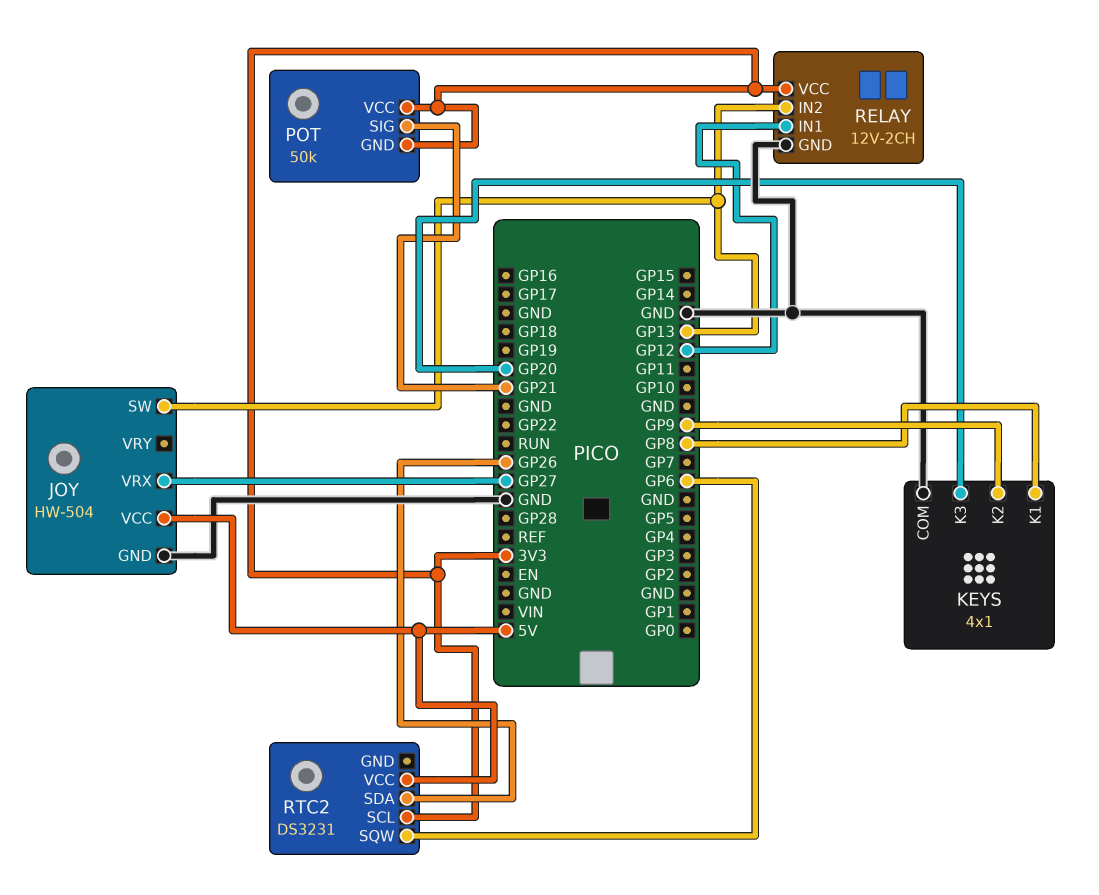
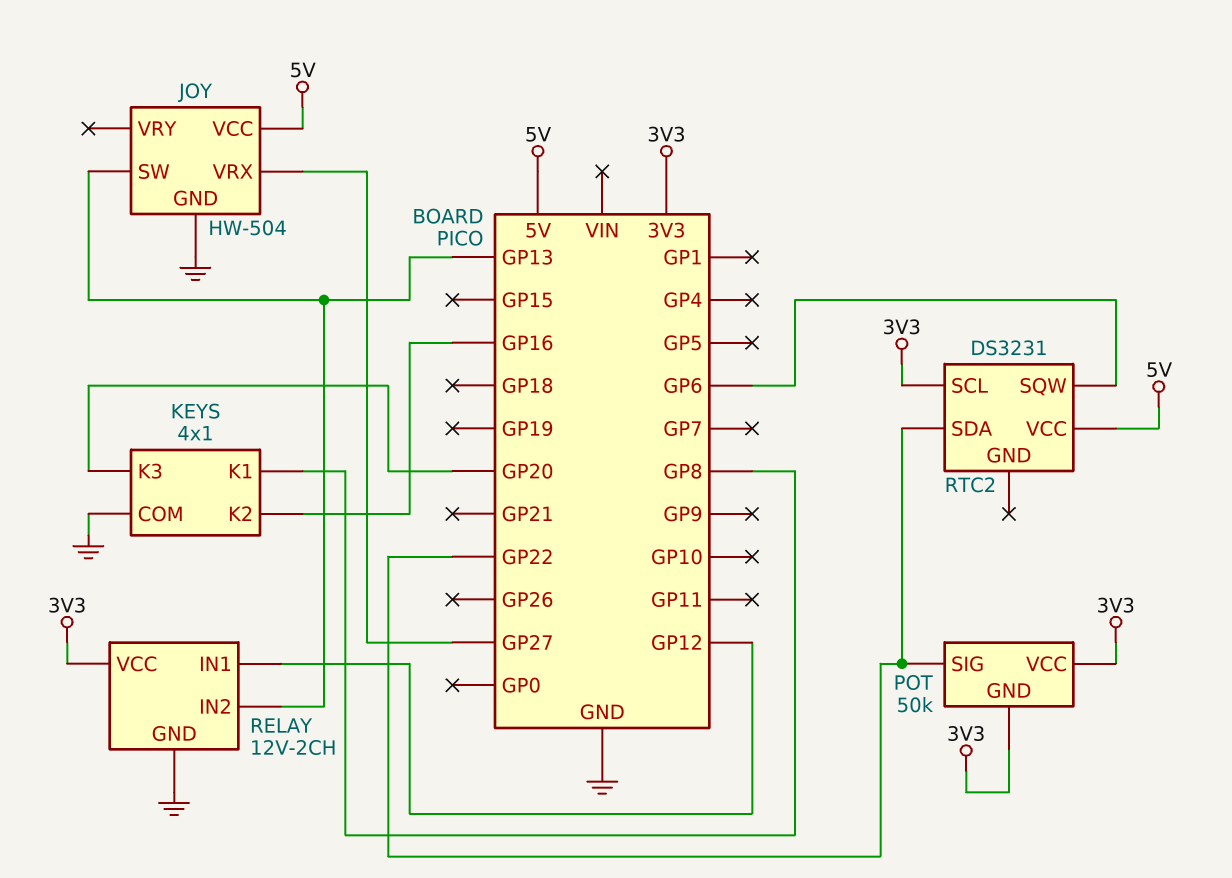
KEYS pin K2: GP9 -> GP16
POT pin SIG: GP21 -> GP22
RTC2 pin SDA: GP26 -> GP22

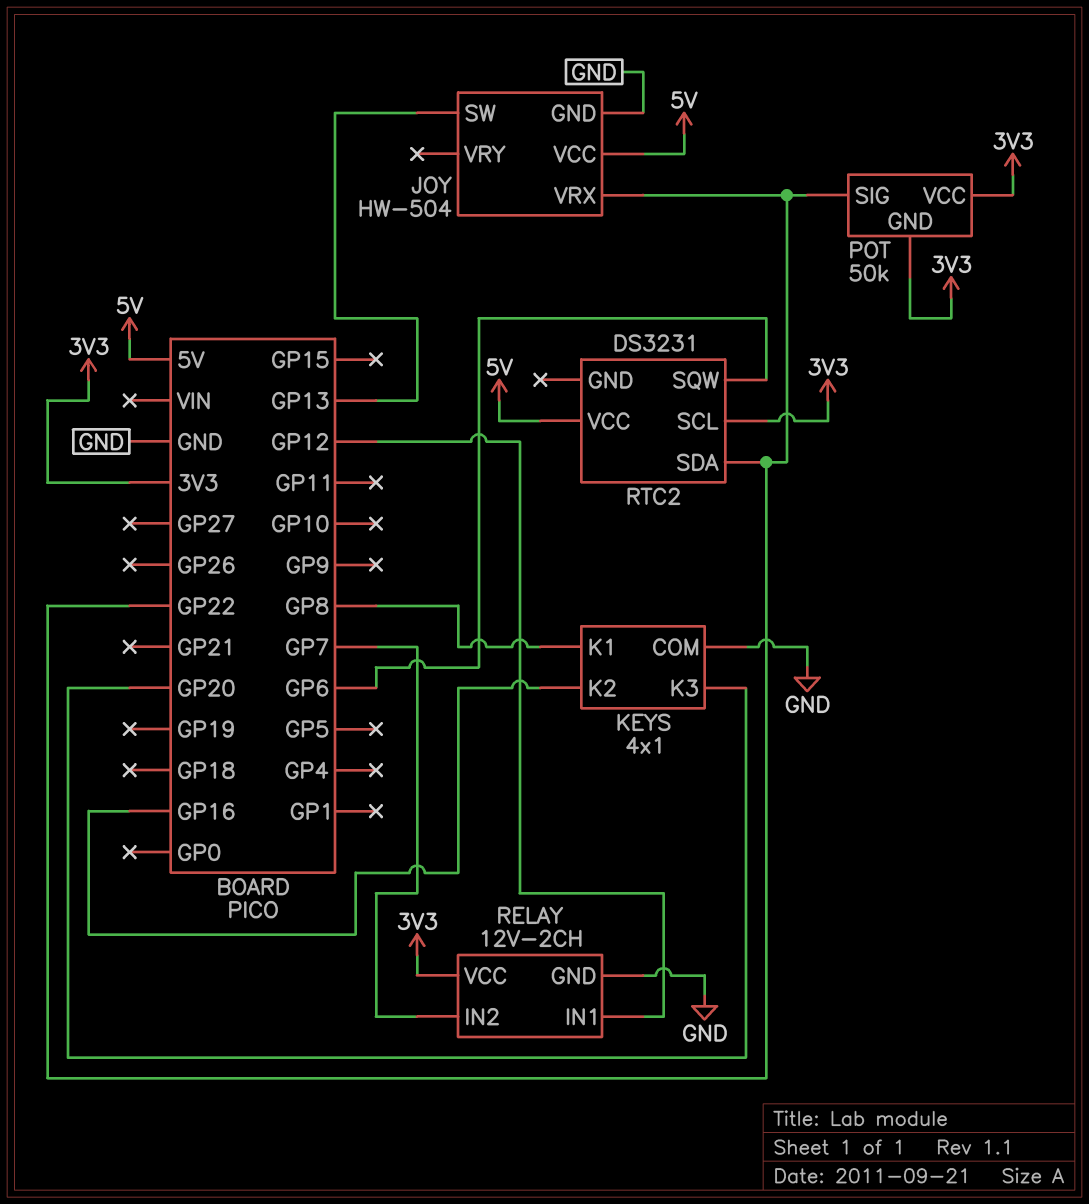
JOY pin VRX: GP27 -> GP22
RELAY pin IN2: GP13 -> GP7

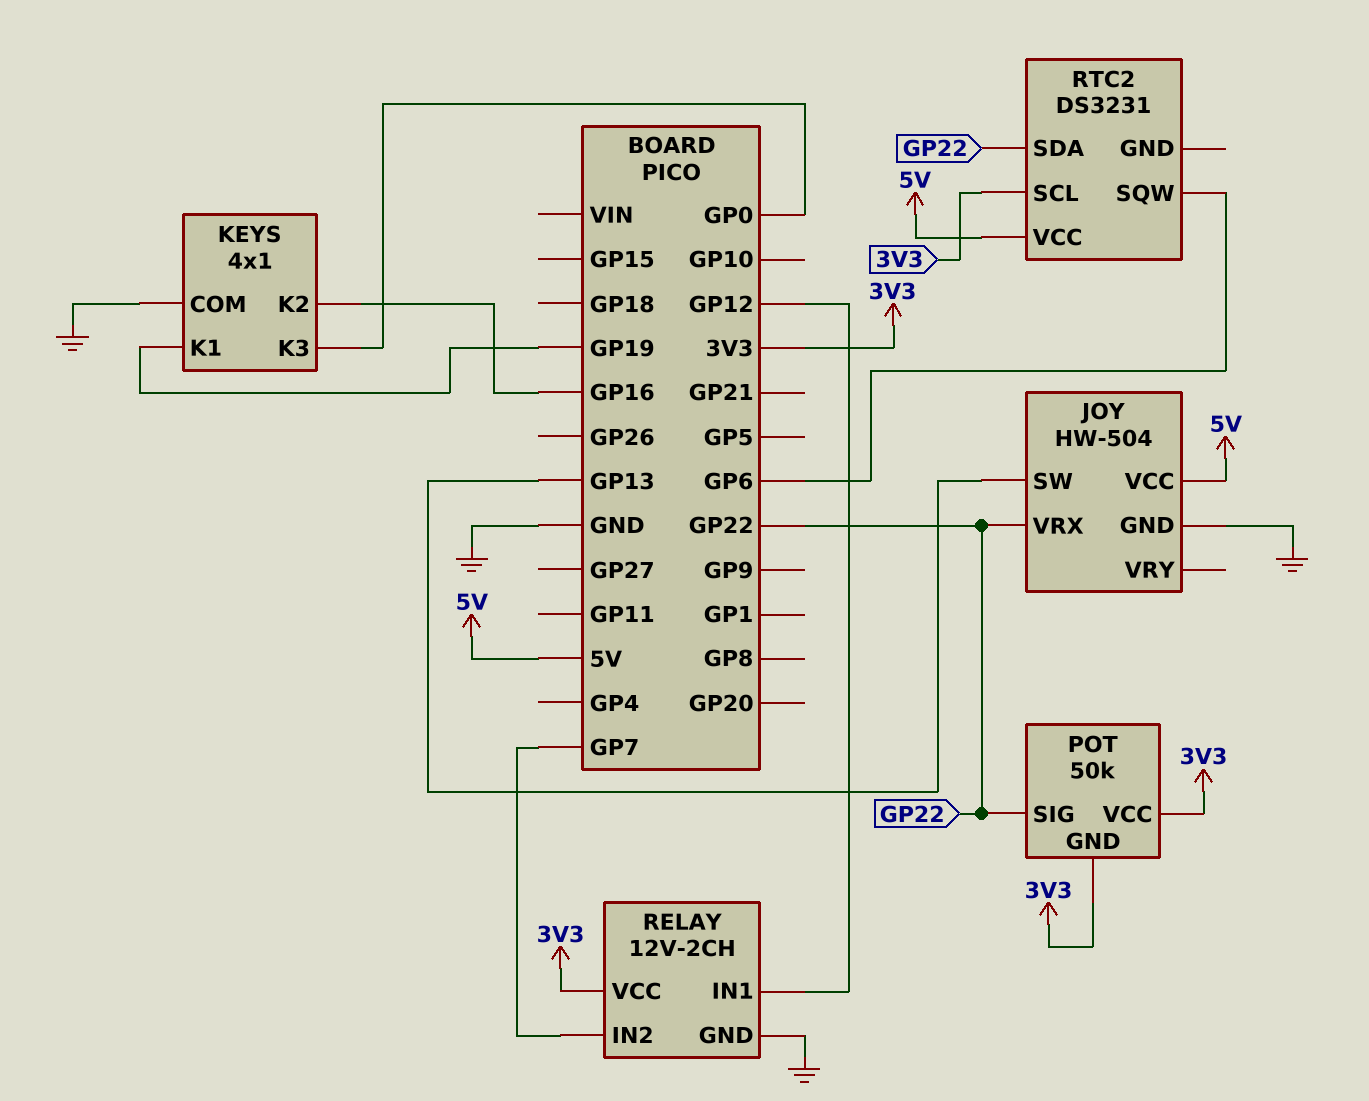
KEYS pin K1: GP8 -> GP19
KEYS pin K3: GP20 -> GP0

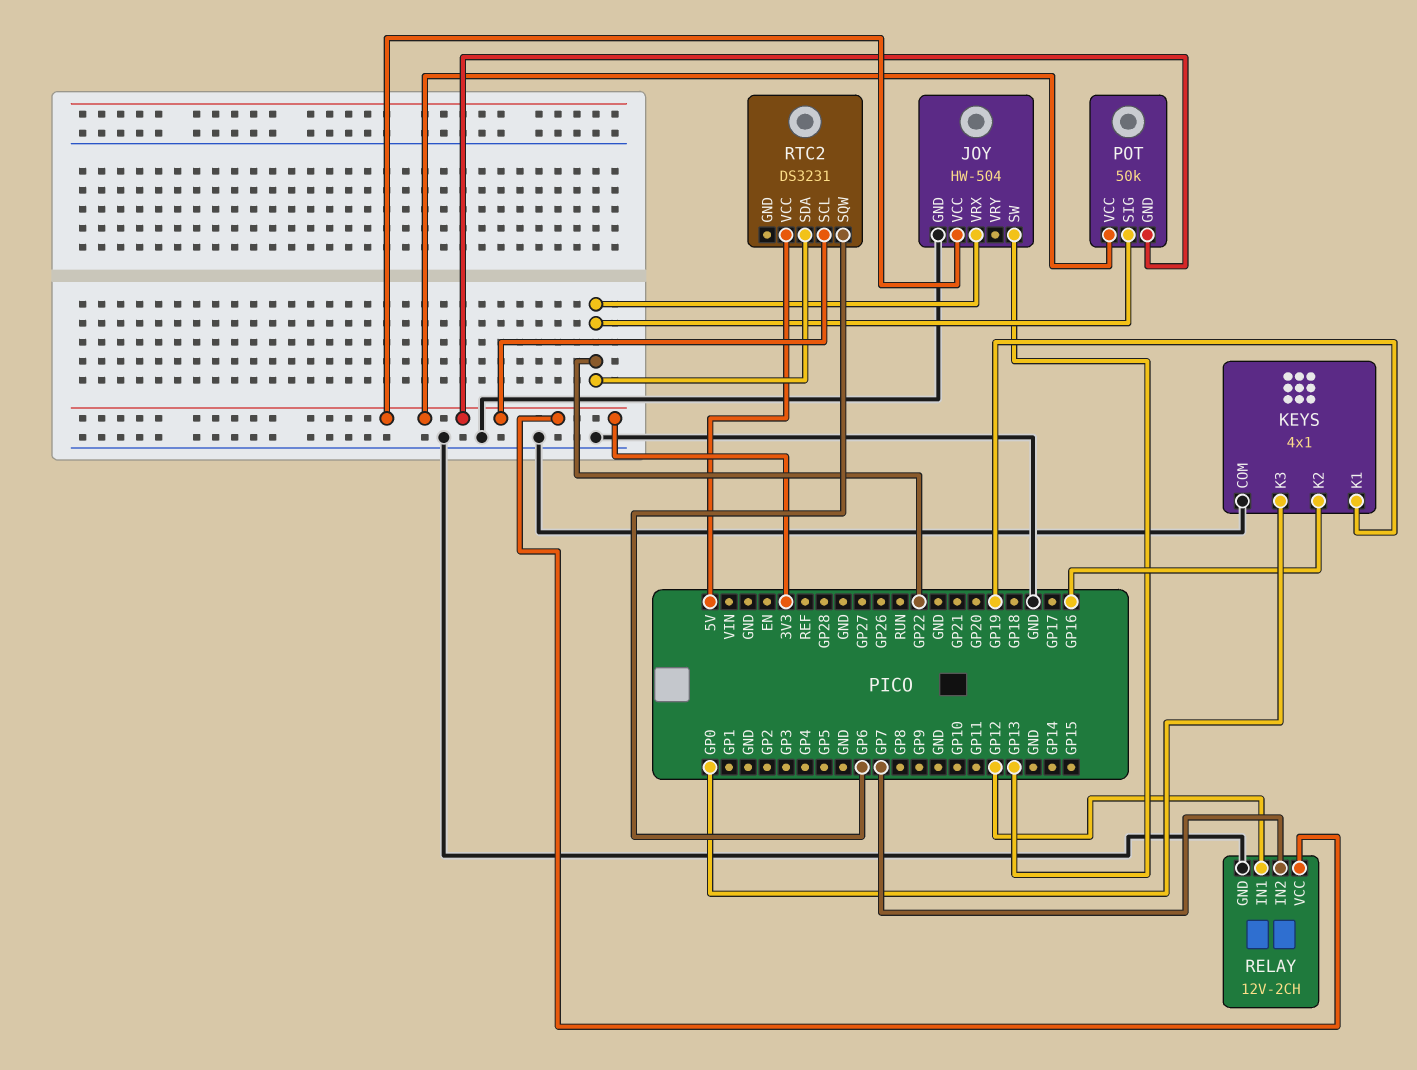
JOY pin VCC: 5V -> 3V3

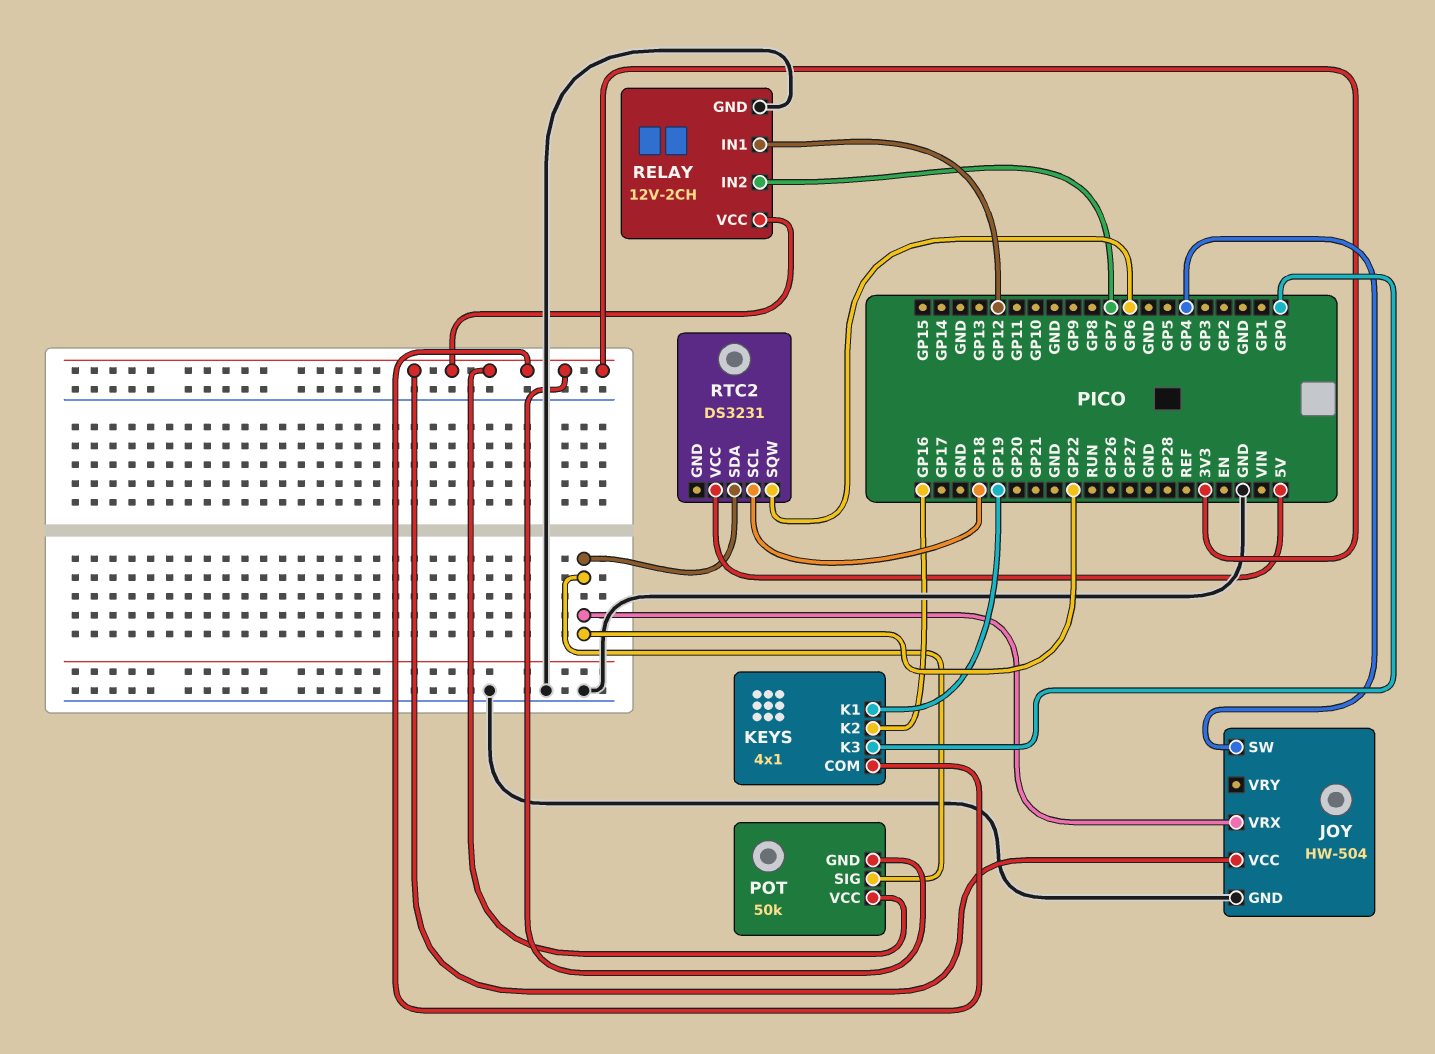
JOY pin SW: GP13 -> GP4
KEYS pin COM: GND -> 3V3
RTC2 pin SCL: 3V3 -> GP18

